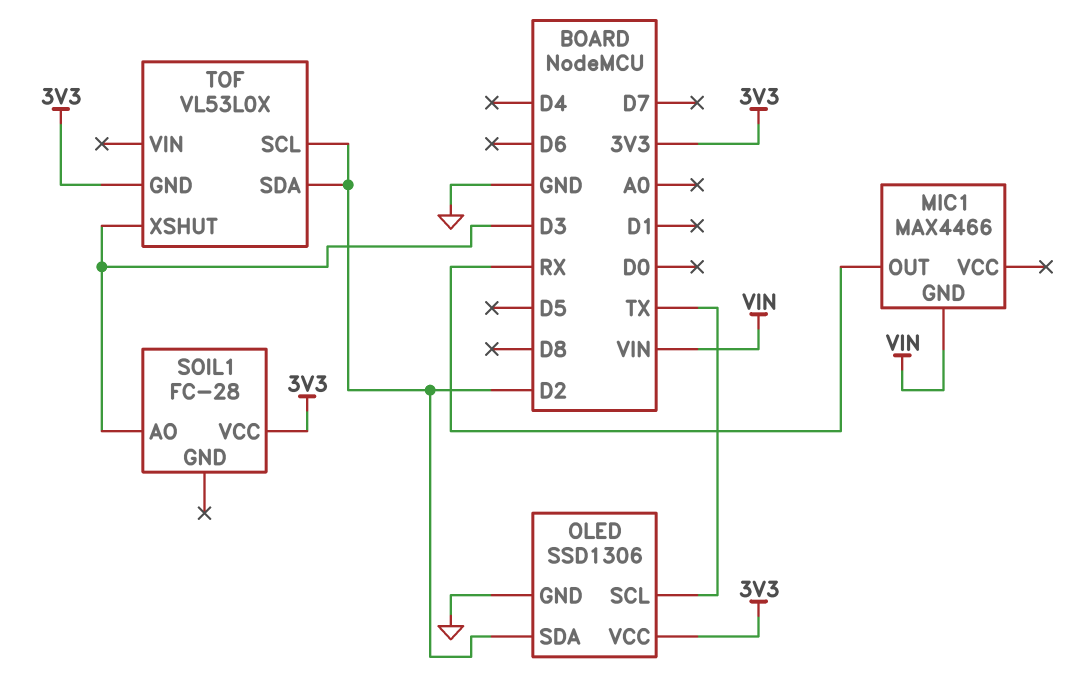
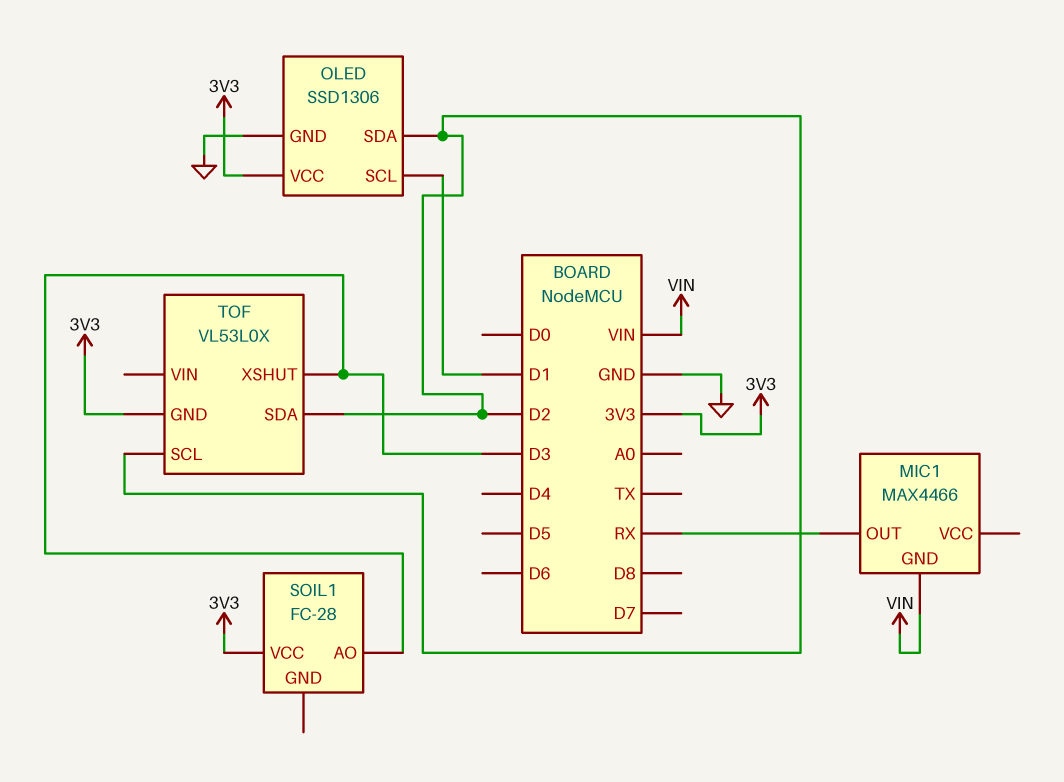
OLED pin SCL: TX -> D1

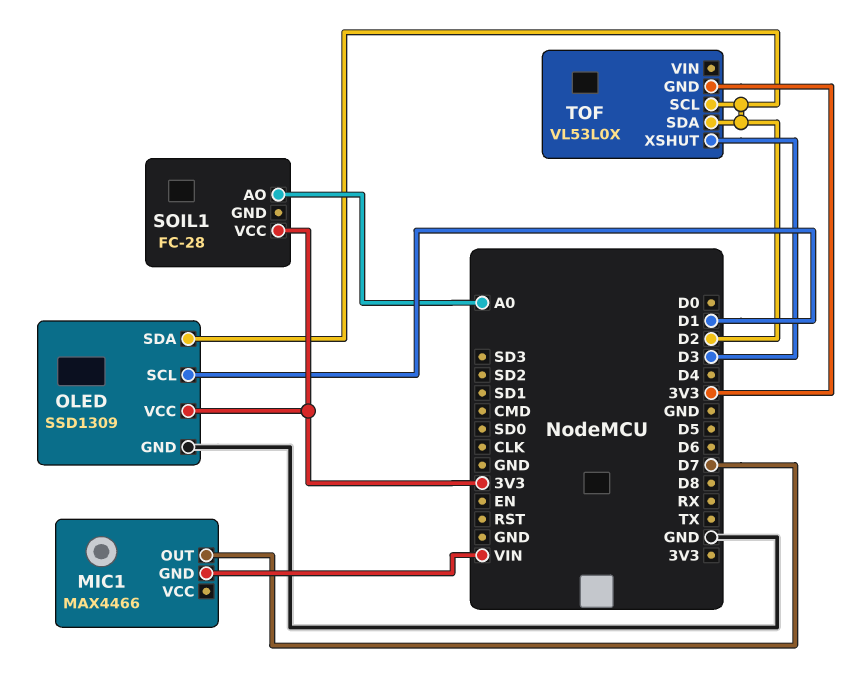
MIC1 pin OUT: RX -> D7
OLED: SSD1306 -> SSD1309
SOIL1 pin AO: D3 -> A0

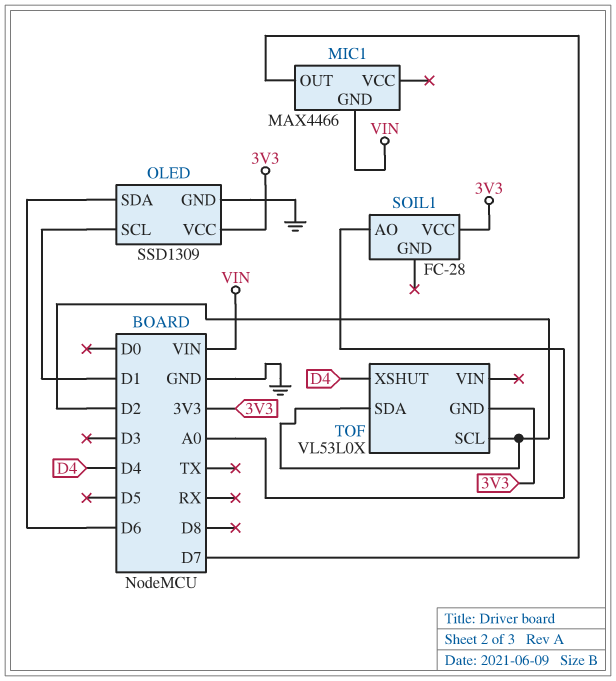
OLED pin SDA: D2 -> D6
TOF pin XSHUT: D3 -> D4

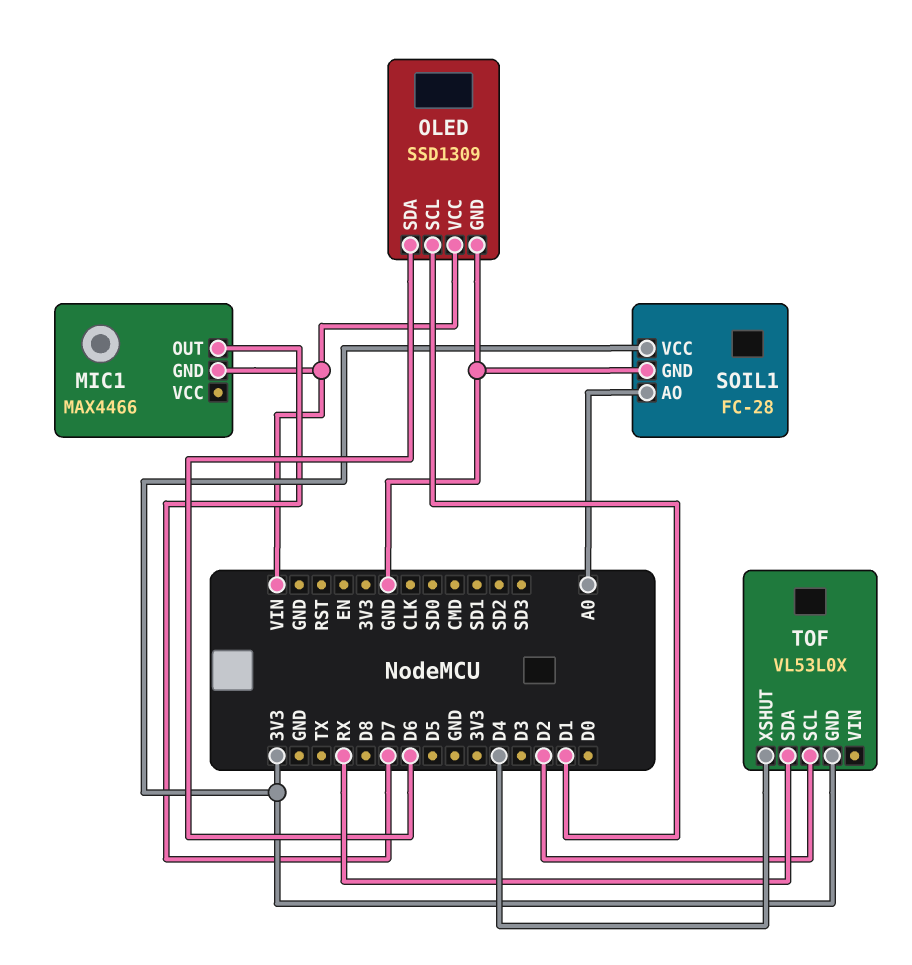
OLED pin VCC: 3V3 -> VIN
SOIL1 pin GND: none -> GND
TOF pin SDA: D2 -> RX

